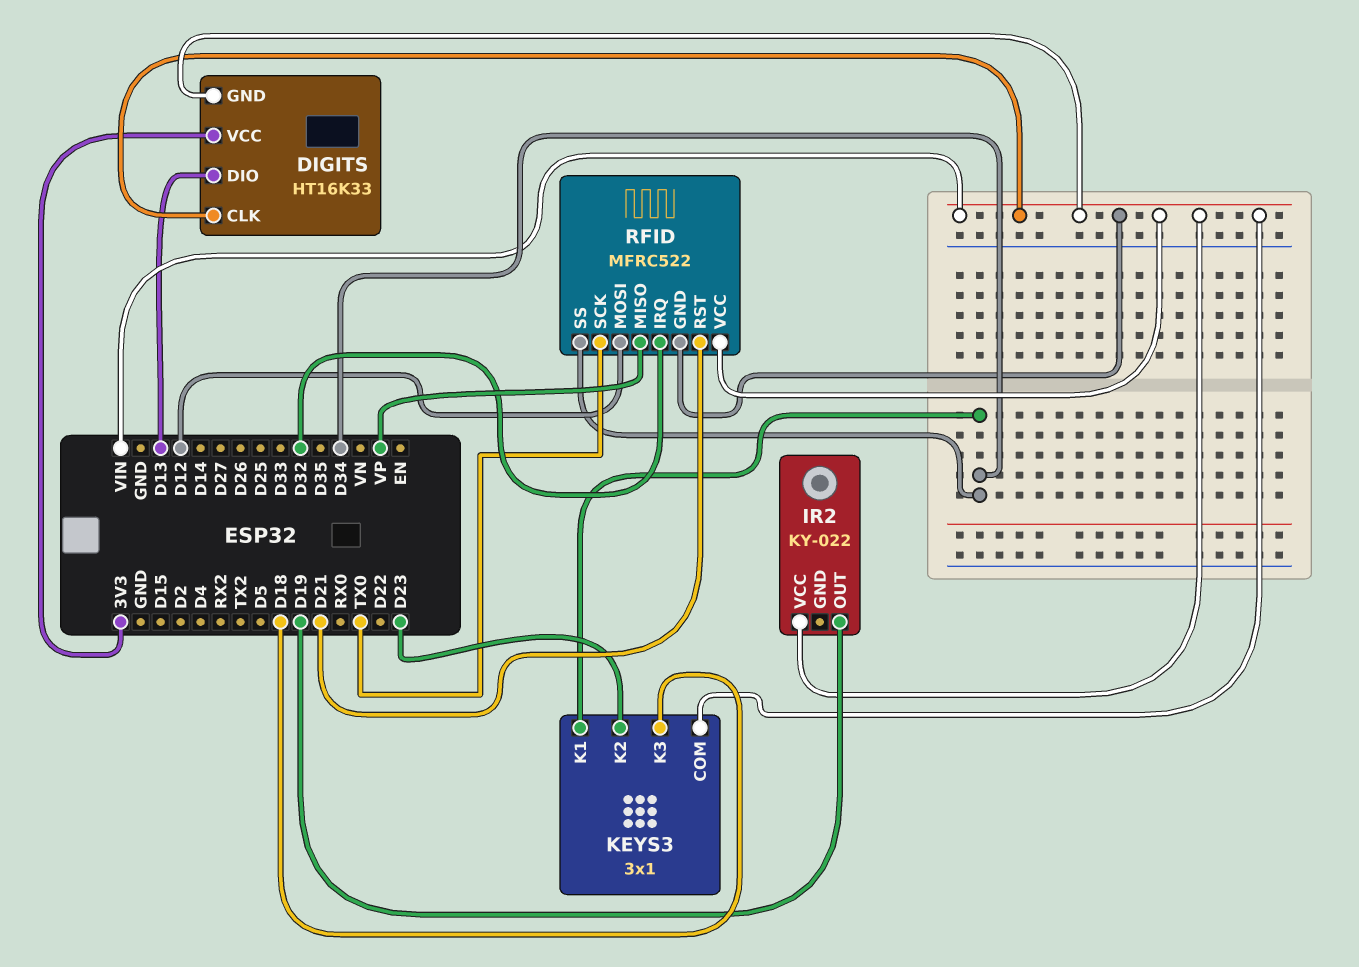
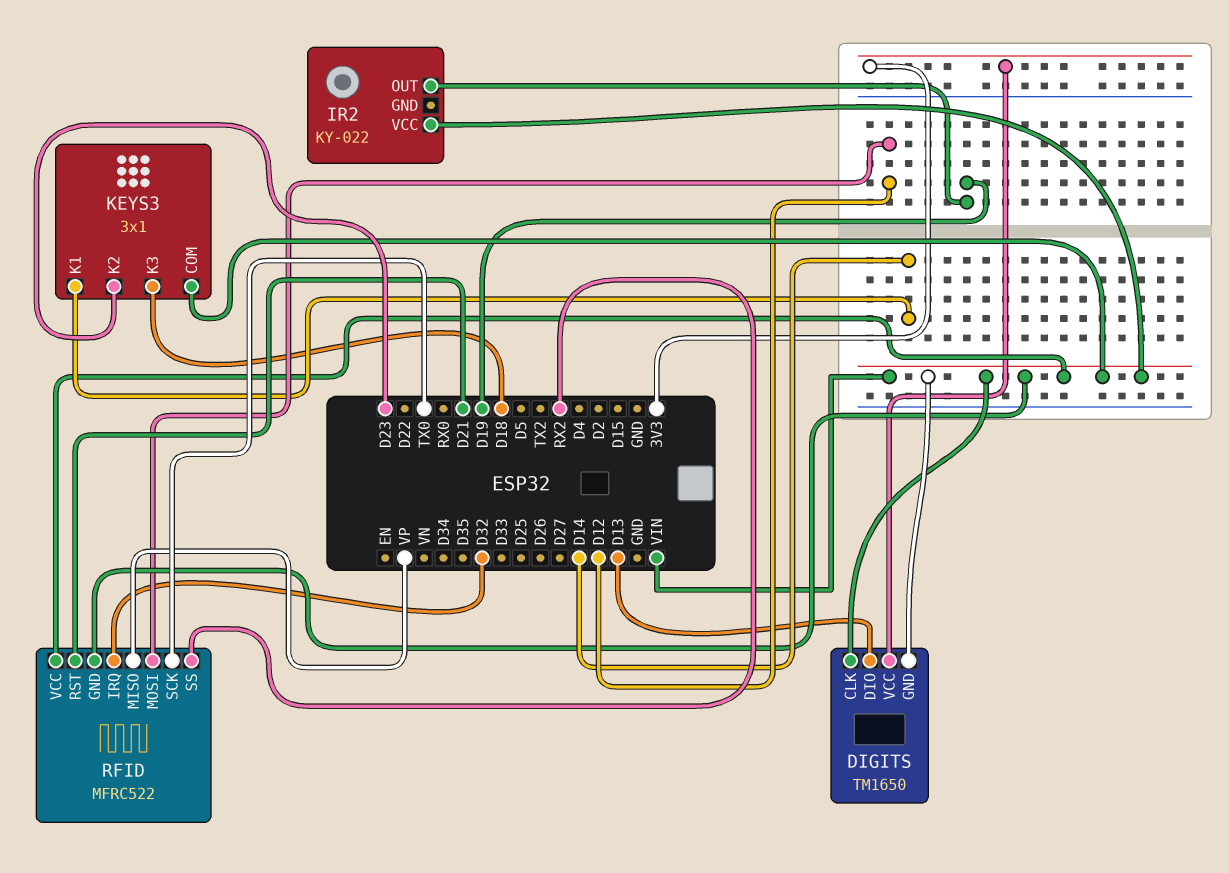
DIGITS: HT16K33 -> TM1650
KEYS3 pin K1: D34 -> D14
RFID pin SS: D34 -> RX2

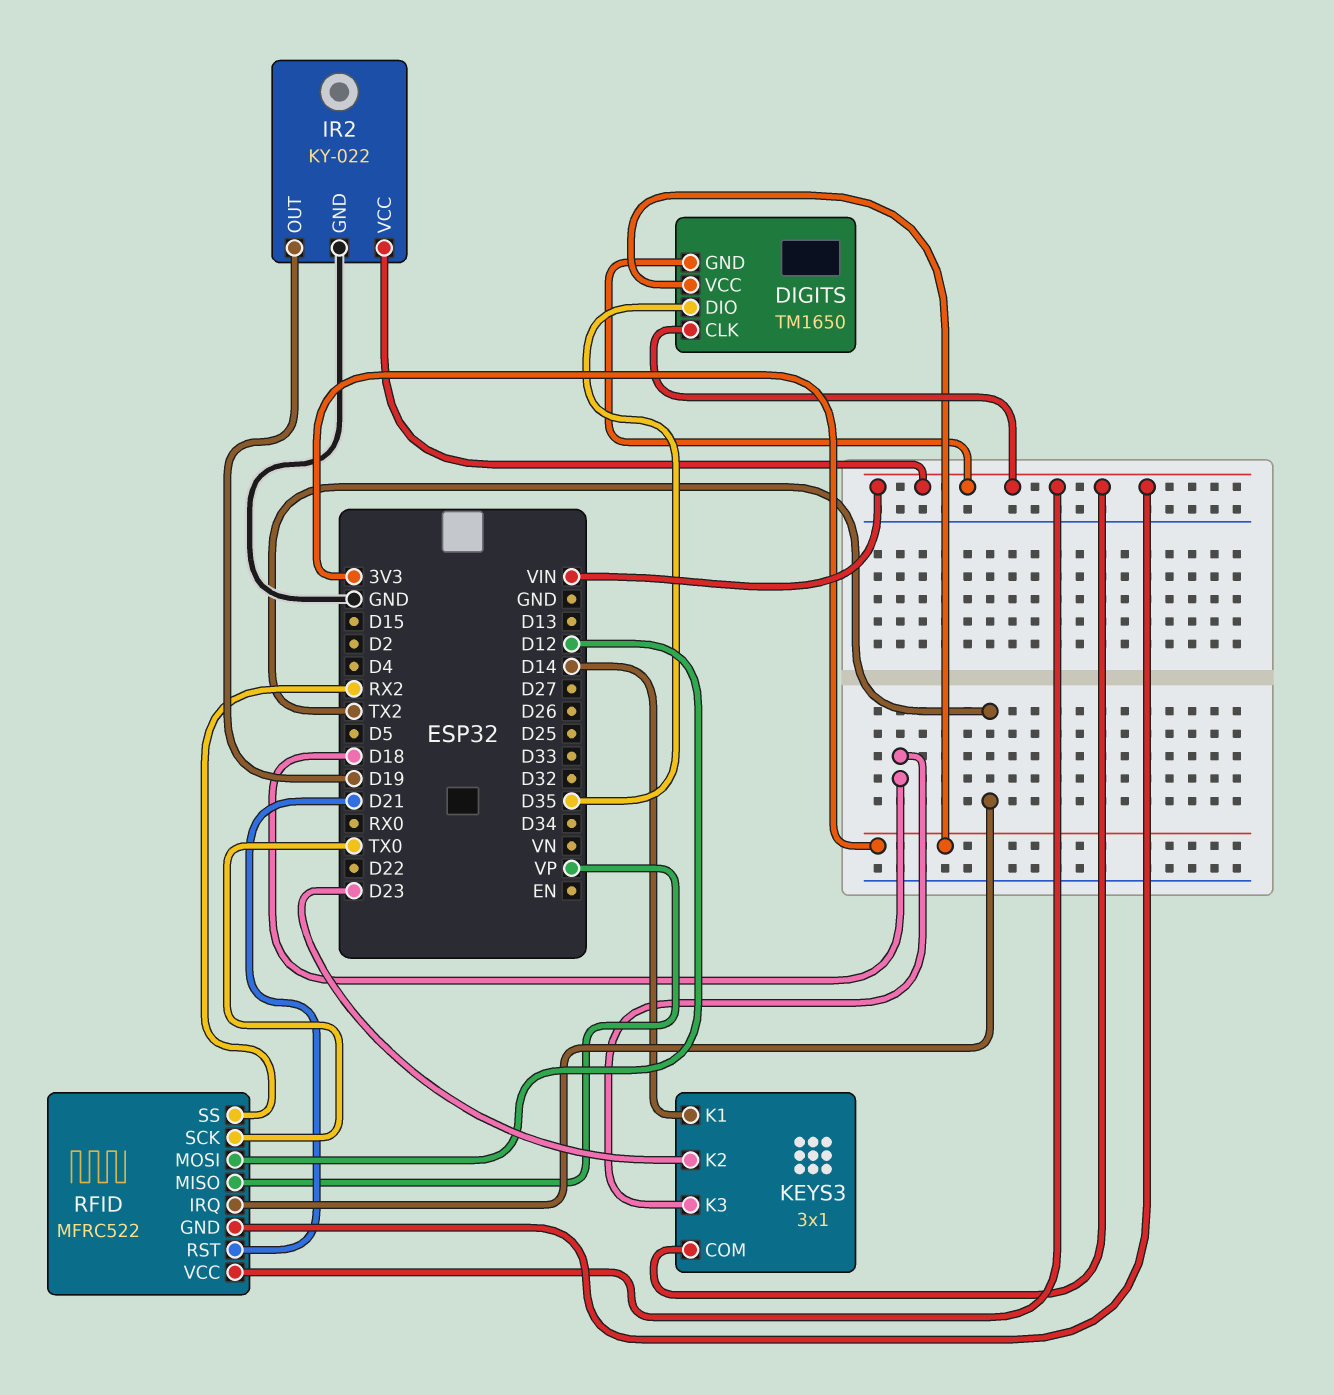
DIGITS pin DIO: D13 -> D35
IR2 pin GND: none -> GND
RFID pin IRQ: D32 -> TX2

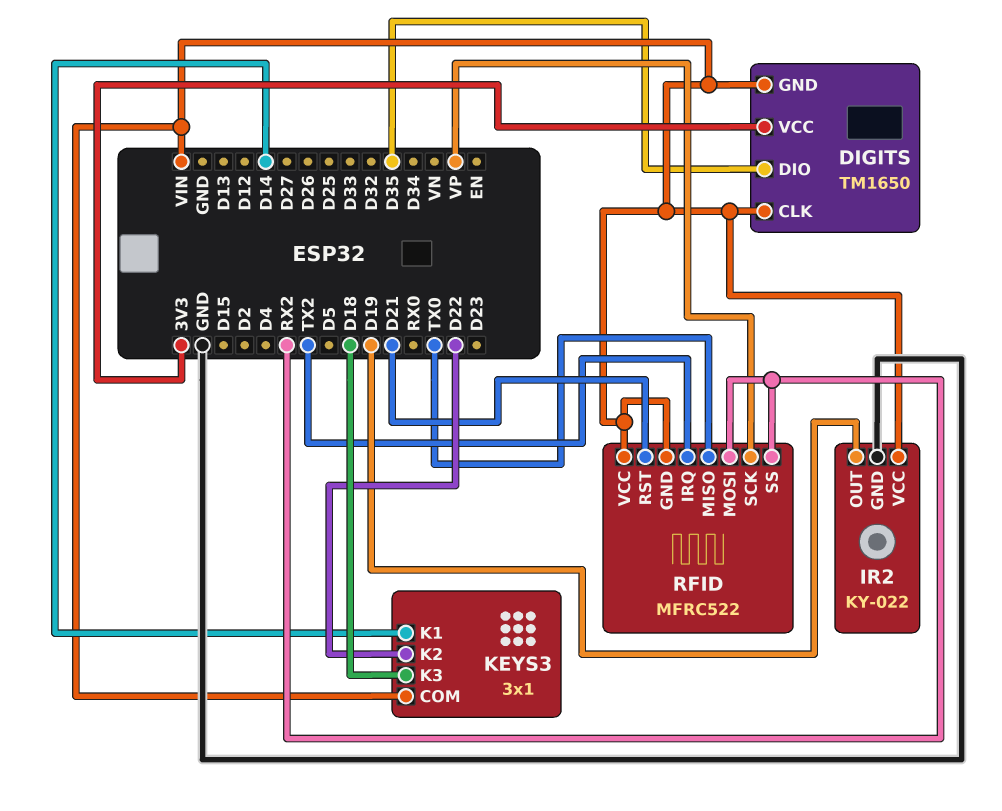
KEYS3 pin K2: D23 -> D22
RFID pin MISO: VP -> TX0
RFID pin MOSI: D12 -> RX2
RFID pin SCK: TX0 -> VP

